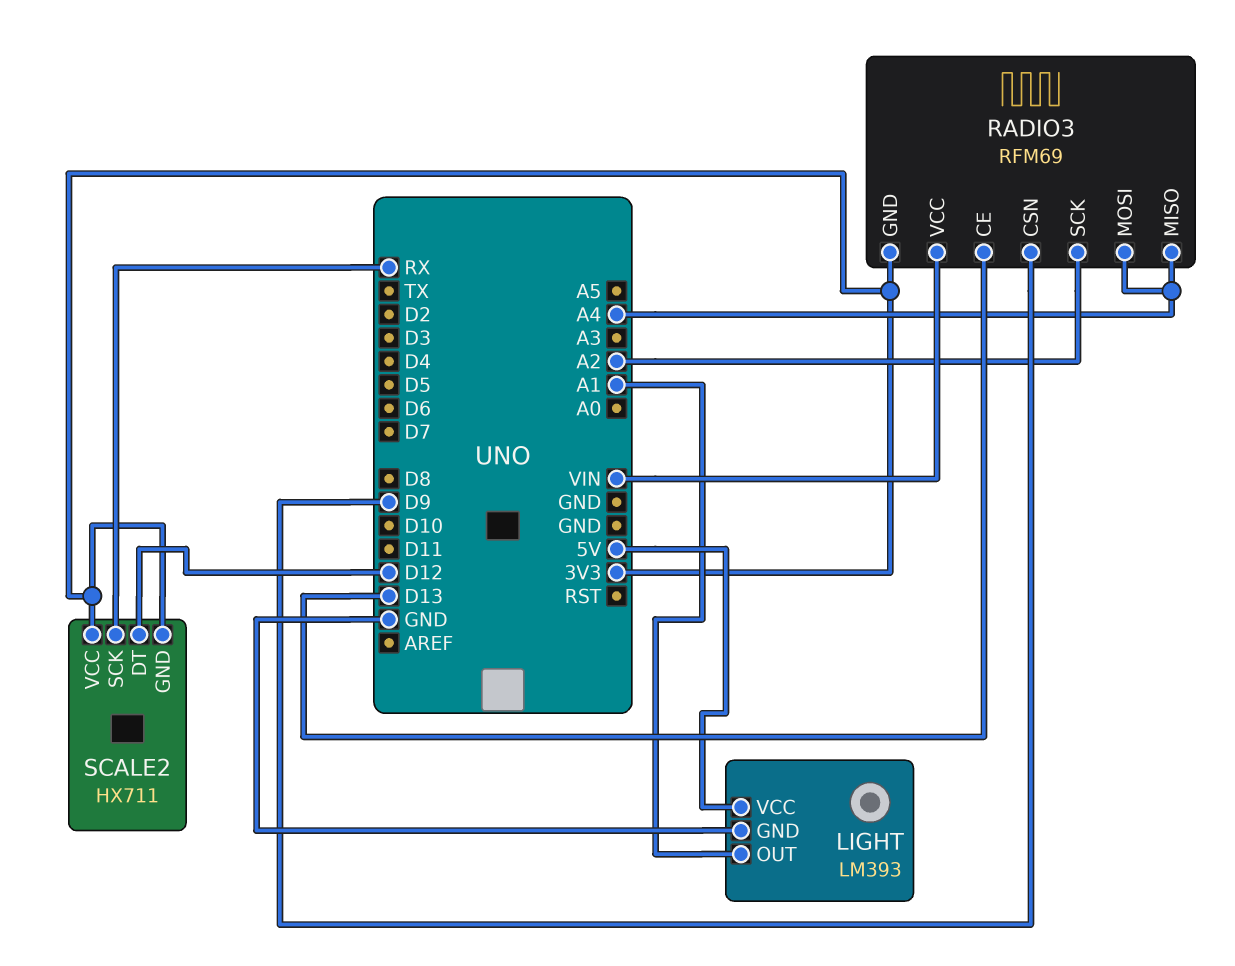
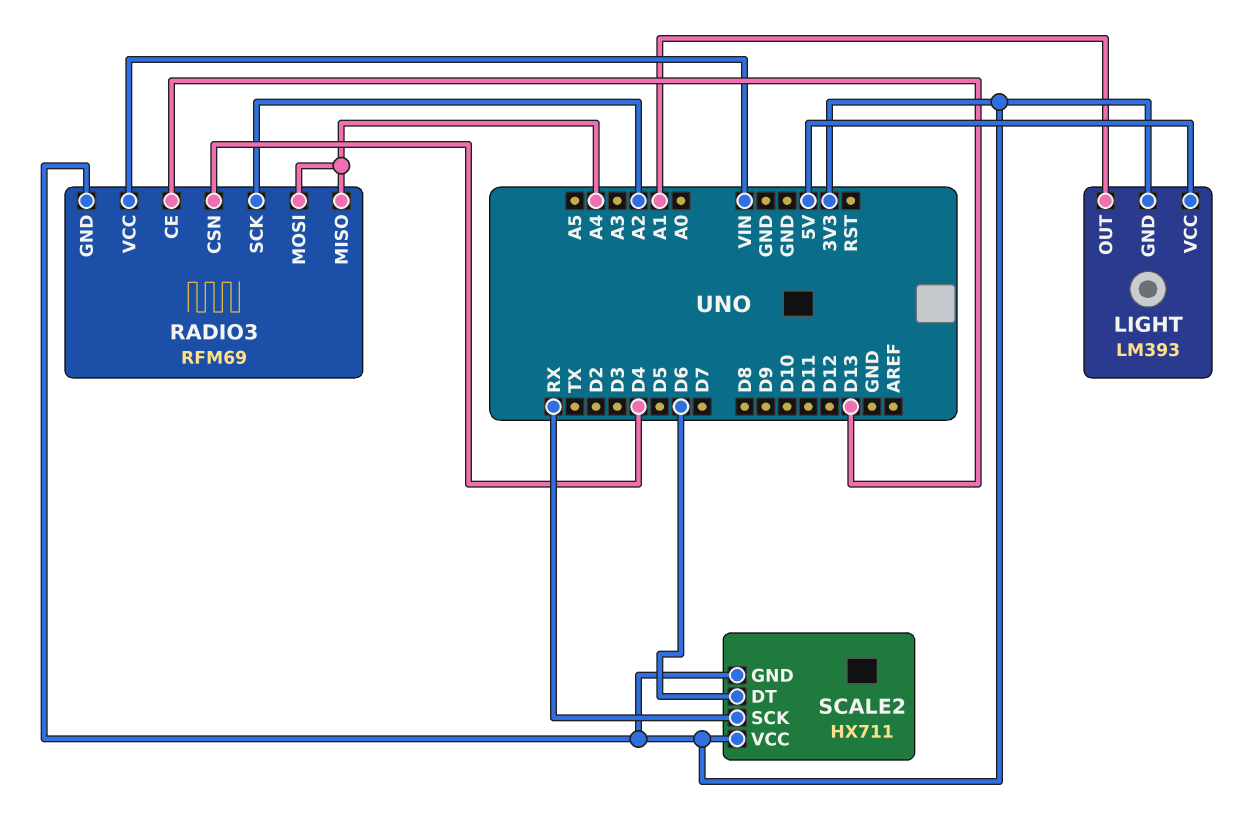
LIGHT pin GND: GND -> 3V3
RADIO3 pin CSN: D9 -> D4
SCALE2 pin DT: D12 -> D6

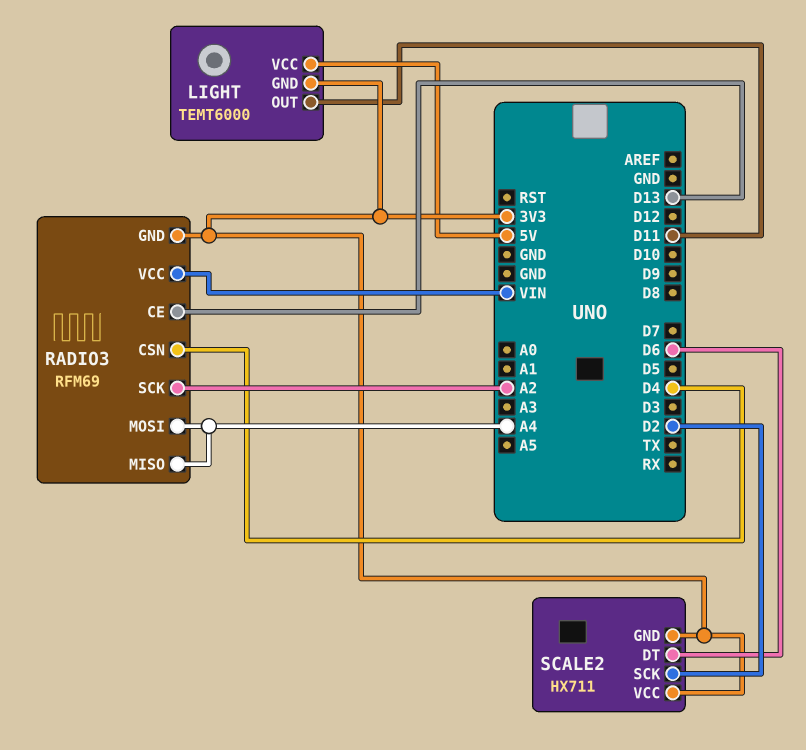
LIGHT: LM393 -> TEMT6000
LIGHT pin OUT: A1 -> D11
SCALE2 pin SCK: RX -> D2

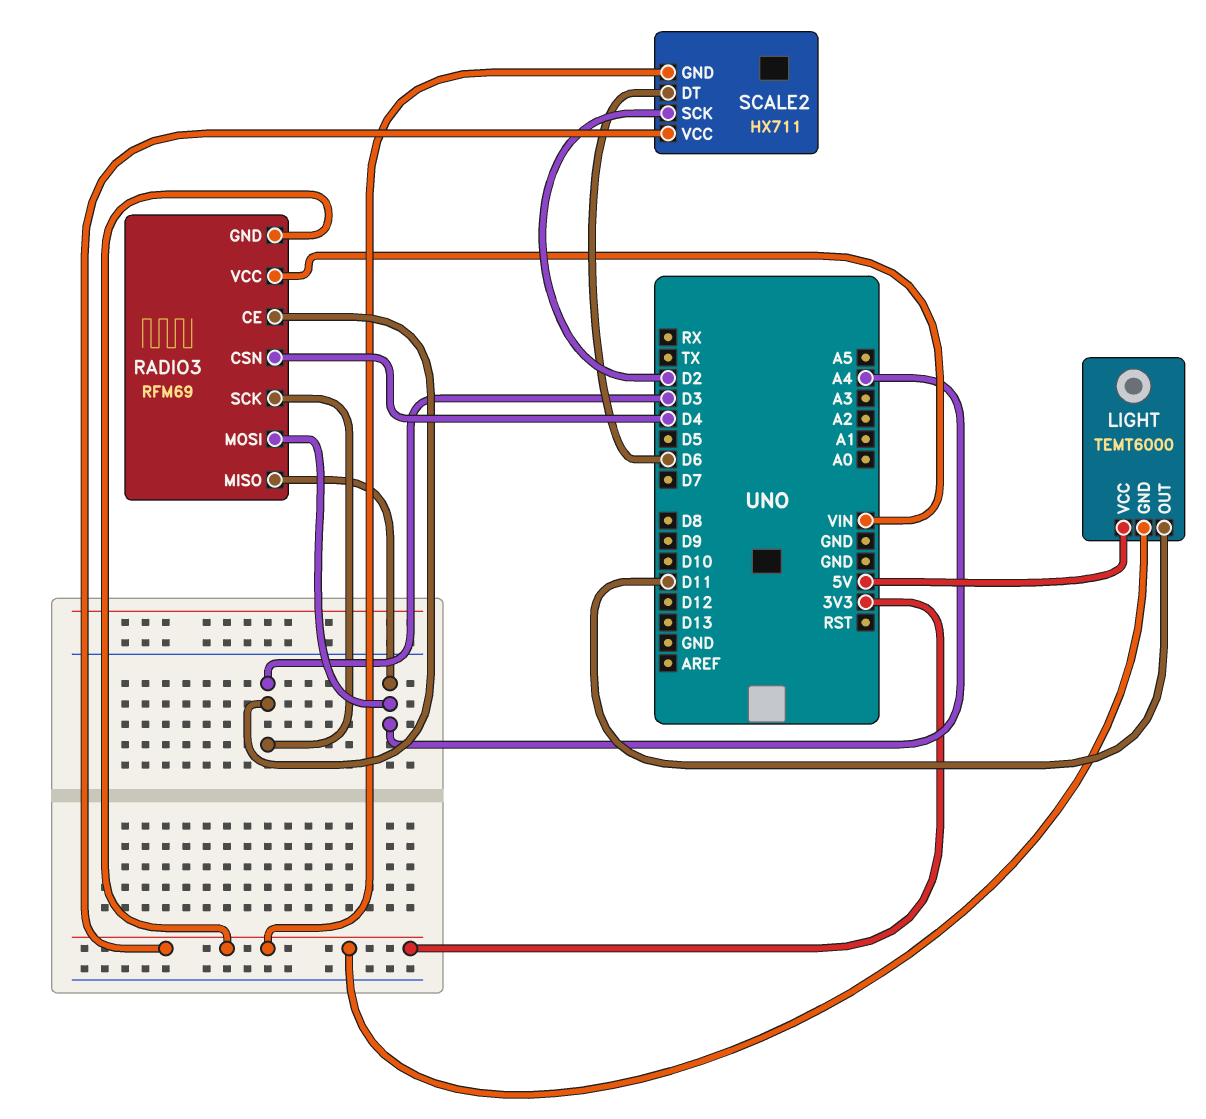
RADIO3 pin CE: D13 -> D3
RADIO3 pin SCK: A2 -> D3

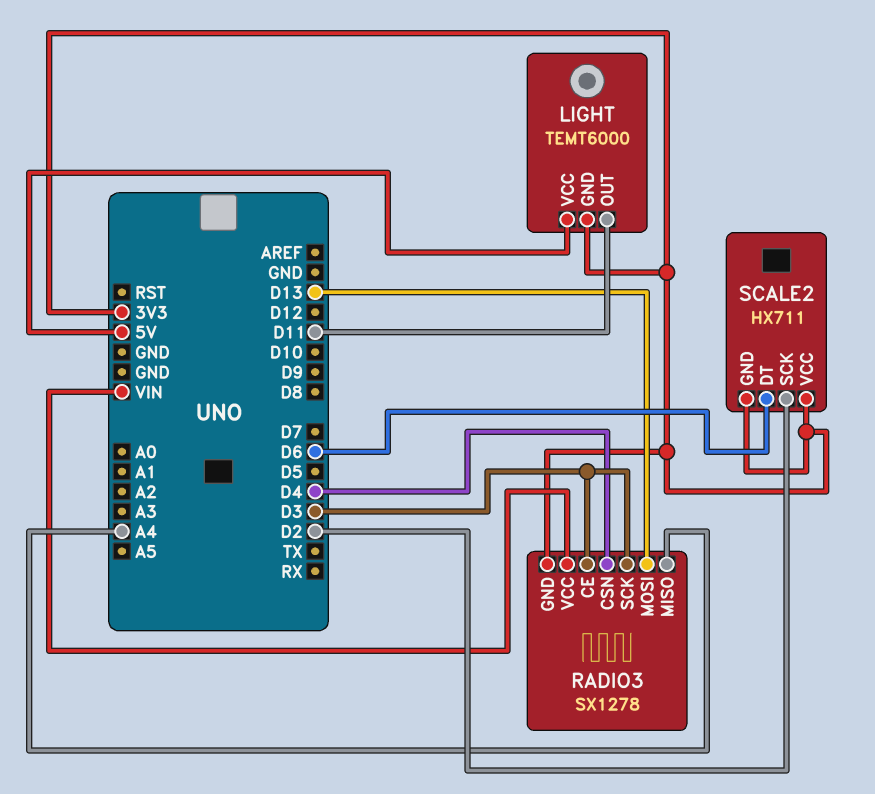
RADIO3: RFM69 -> SX1278
RADIO3 pin MOSI: A4 -> D13

